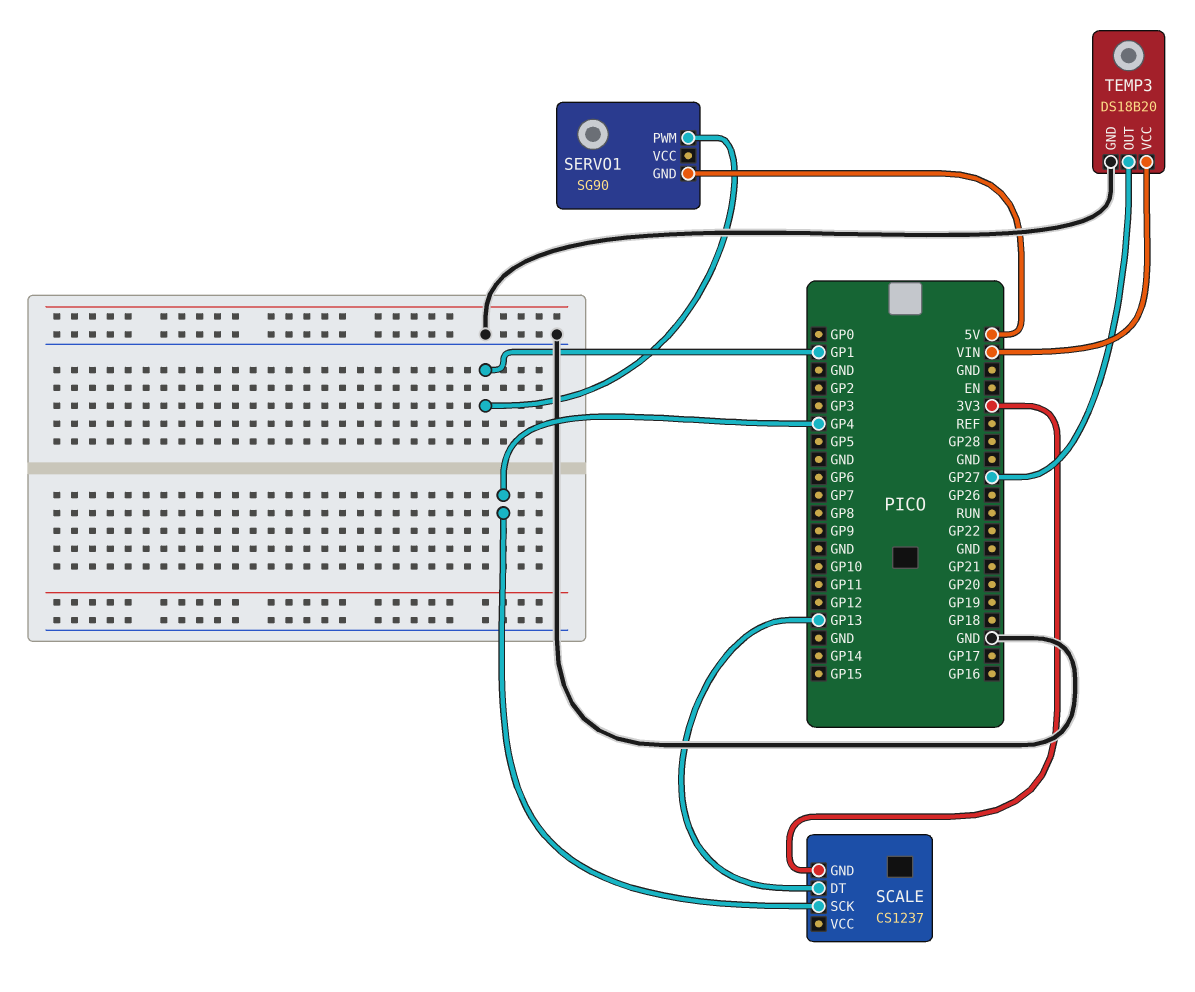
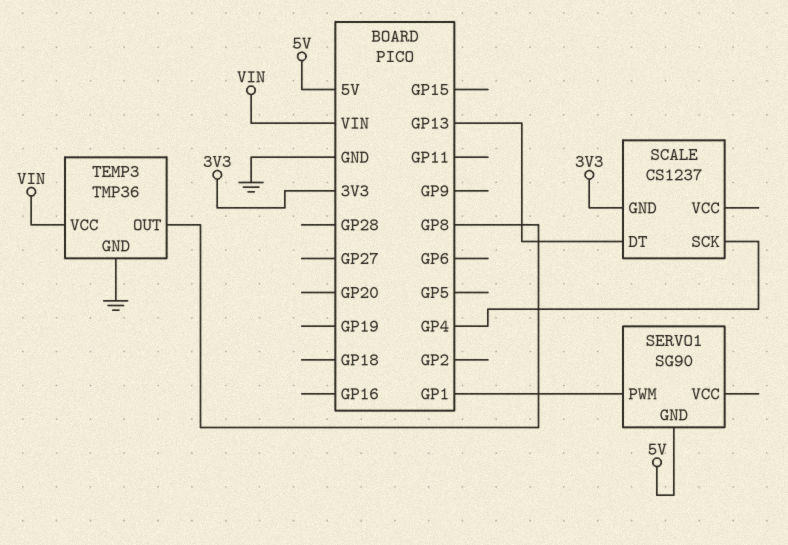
TEMP3: DS18B20 -> TMP36
TEMP3 pin OUT: GP27 -> GP8

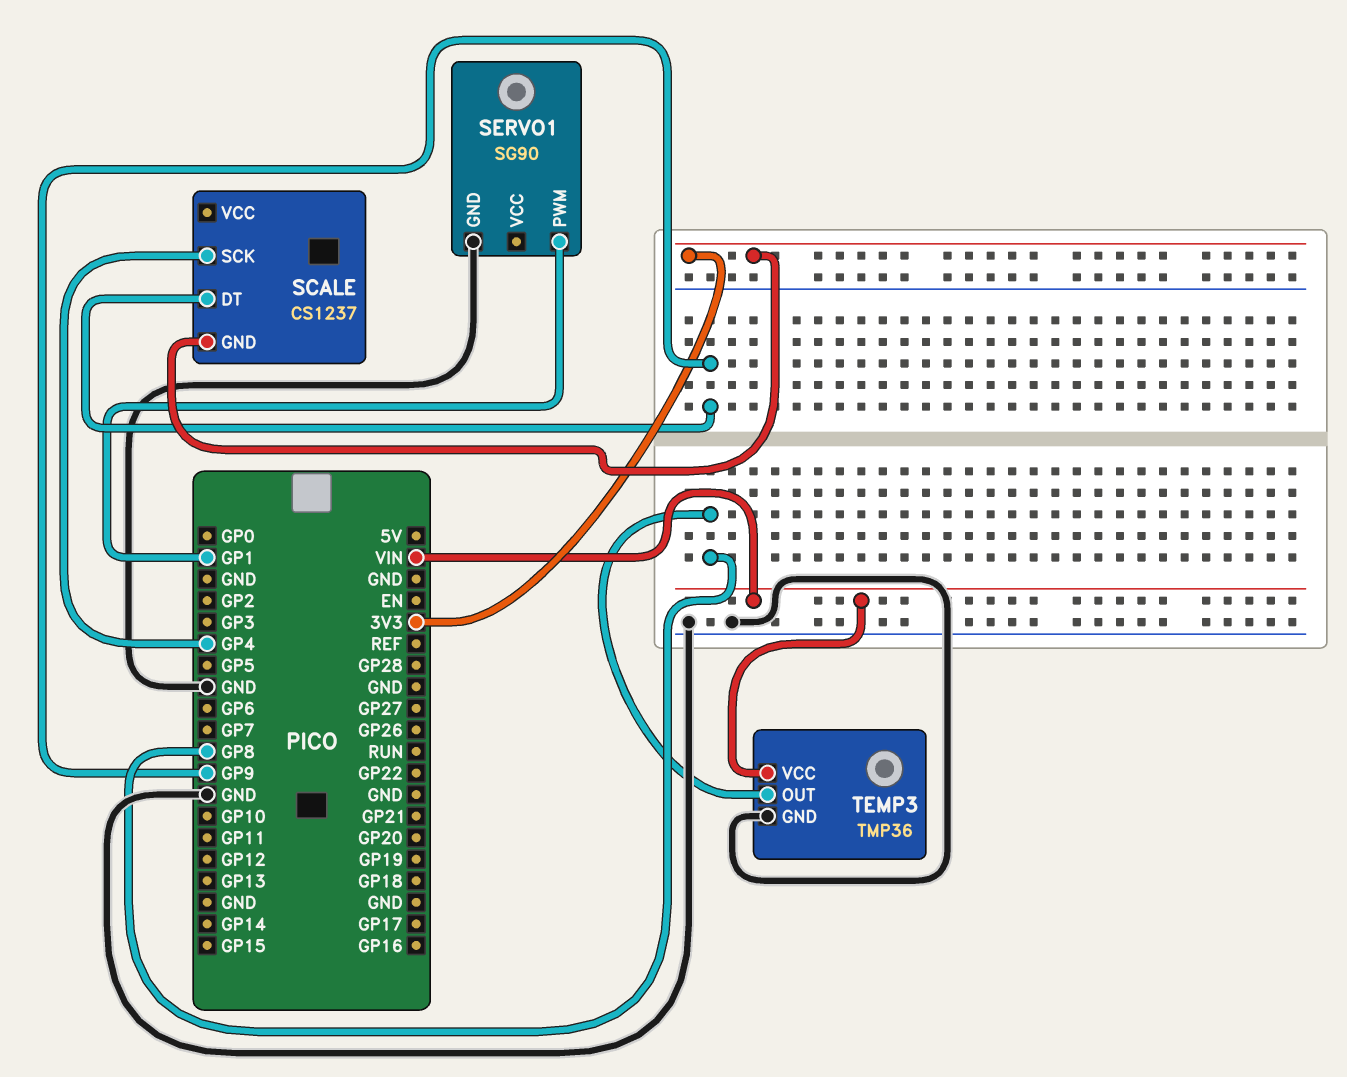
SCALE pin DT: GP13 -> GP9
SERVO1 pin GND: 5V -> GND

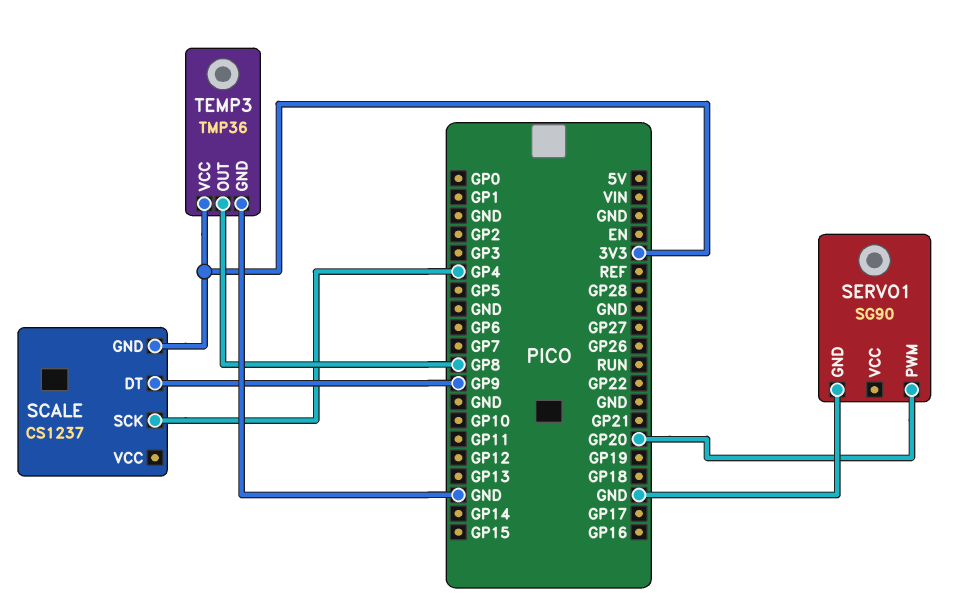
SERVO1 pin PWM: GP1 -> GP20
TEMP3 pin VCC: VIN -> 3V3

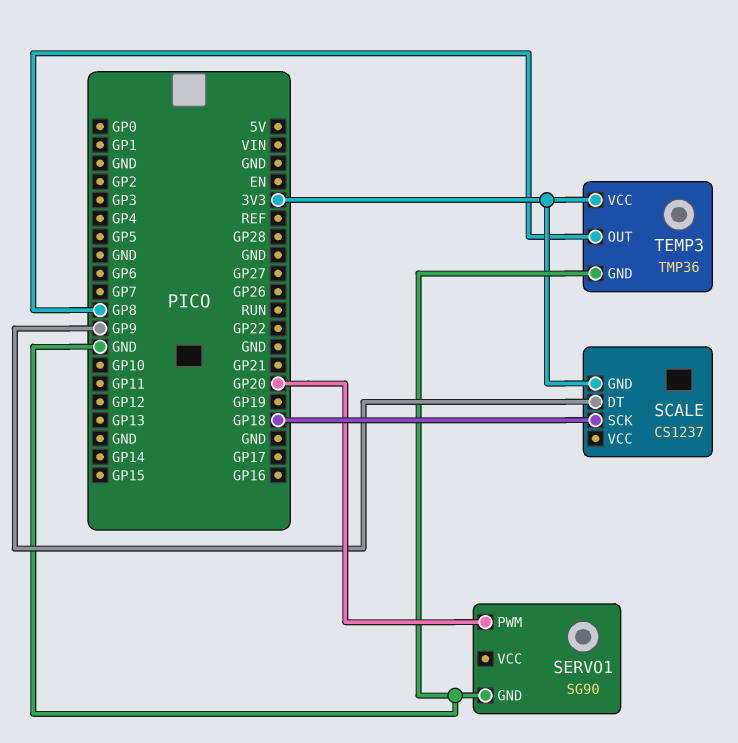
SCALE pin SCK: GP4 -> GP18

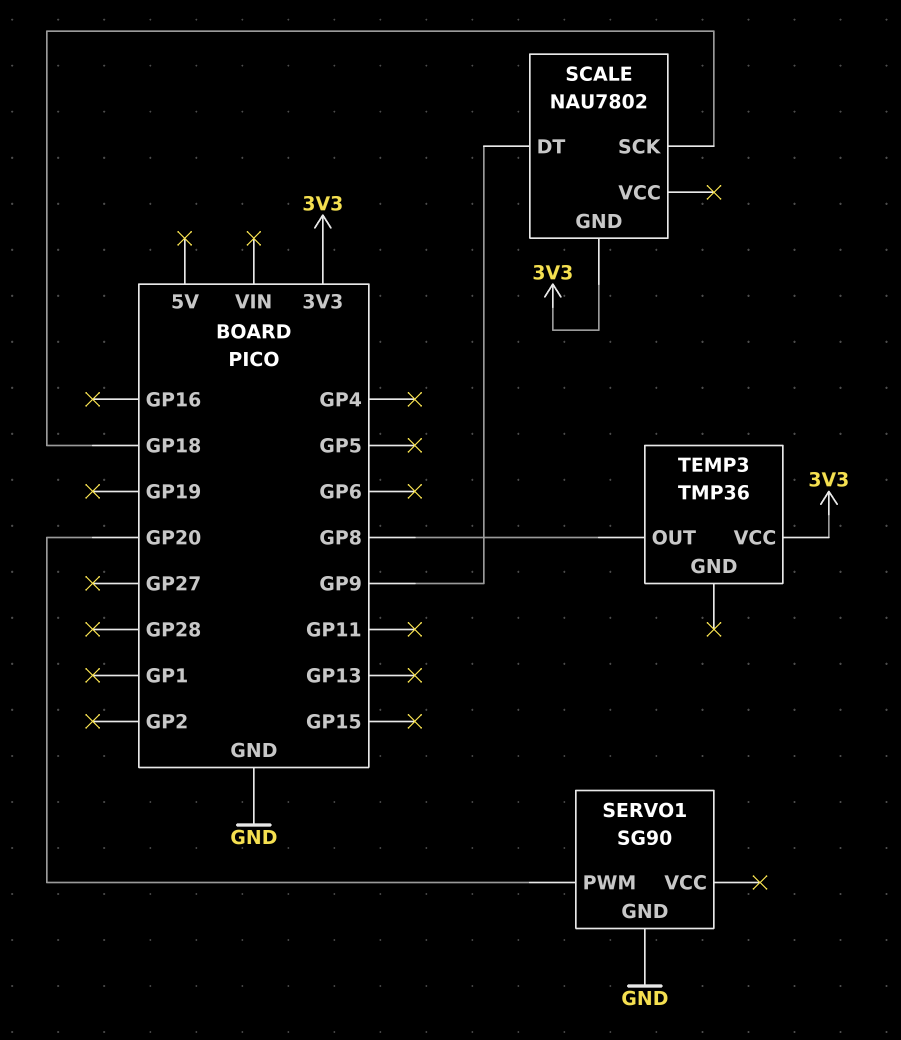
SCALE: CS1237 -> NAU7802
TEMP3 pin GND: GND -> none

